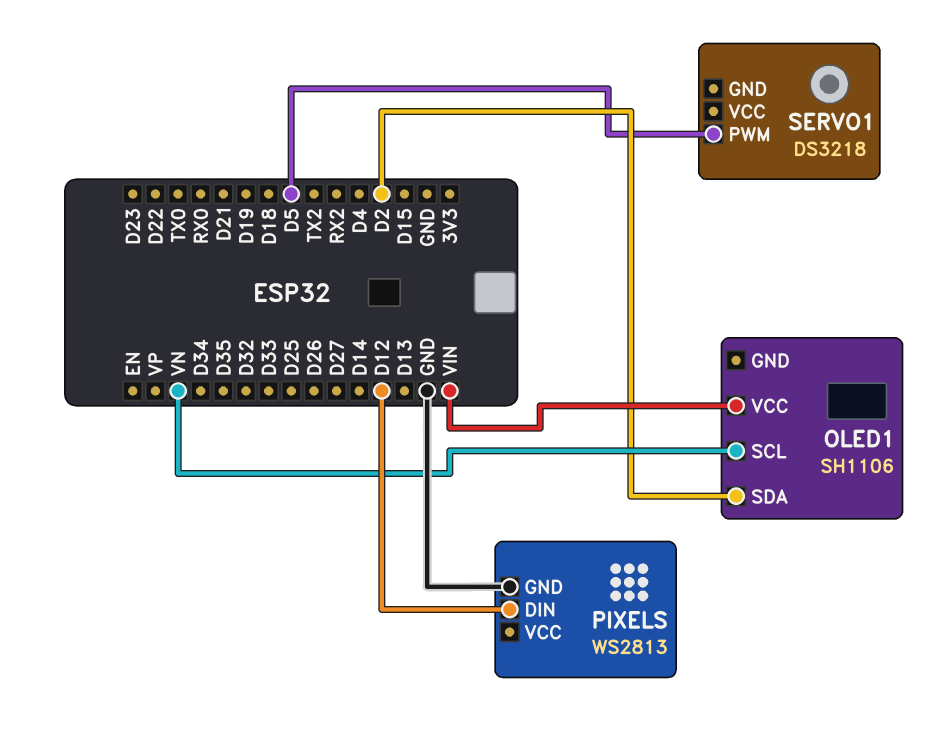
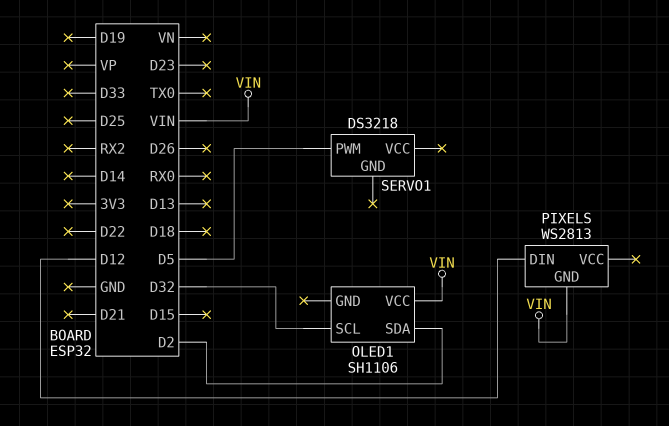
OLED1 pin SCL: VN -> D32
PIXELS pin GND: GND -> VIN

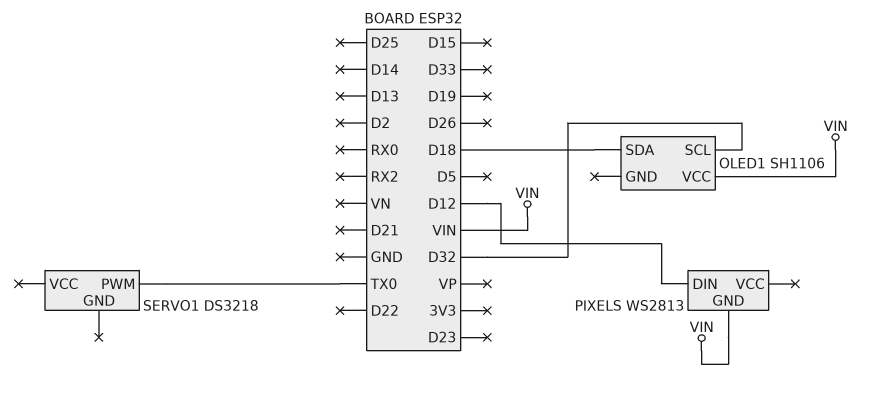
OLED1 pin SDA: D2 -> D18
SERVO1 pin PWM: D5 -> TX0

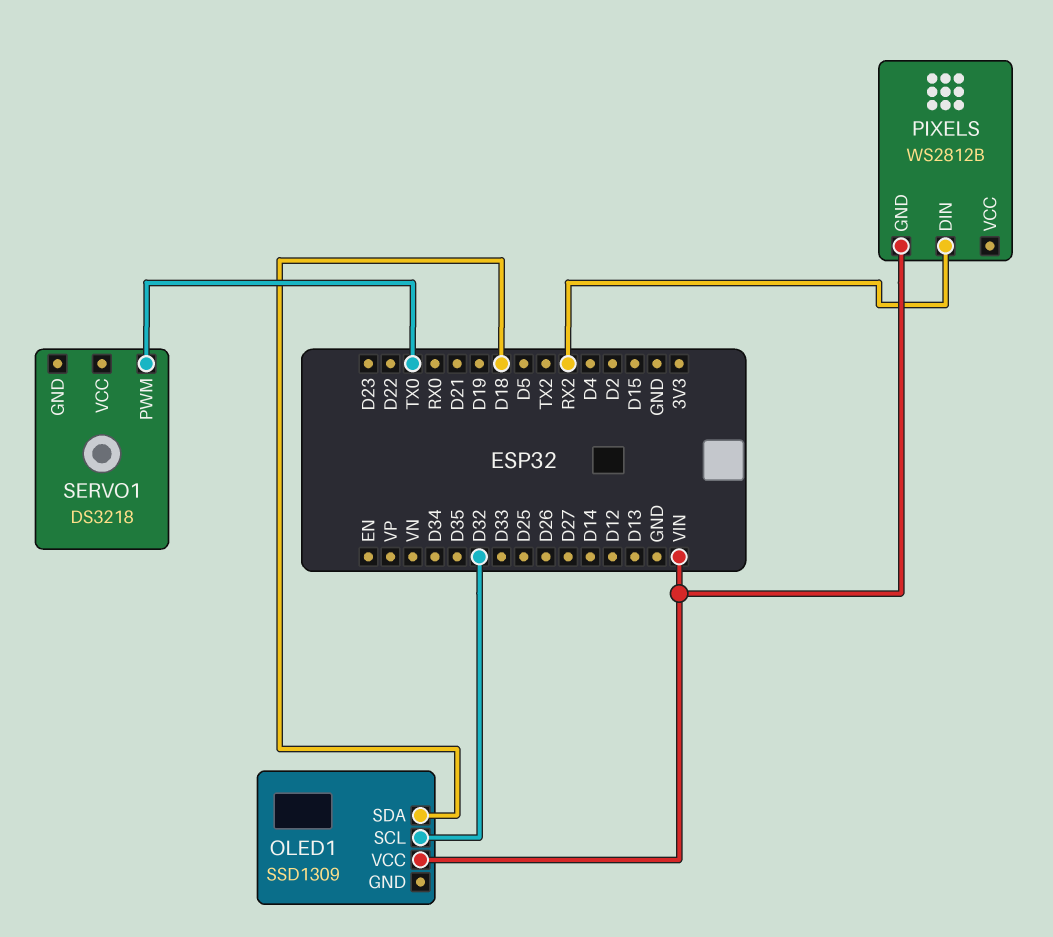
OLED1: SH1106 -> SSD1309
PIXELS: WS2813 -> WS2812B
PIXELS pin DIN: D12 -> RX2

